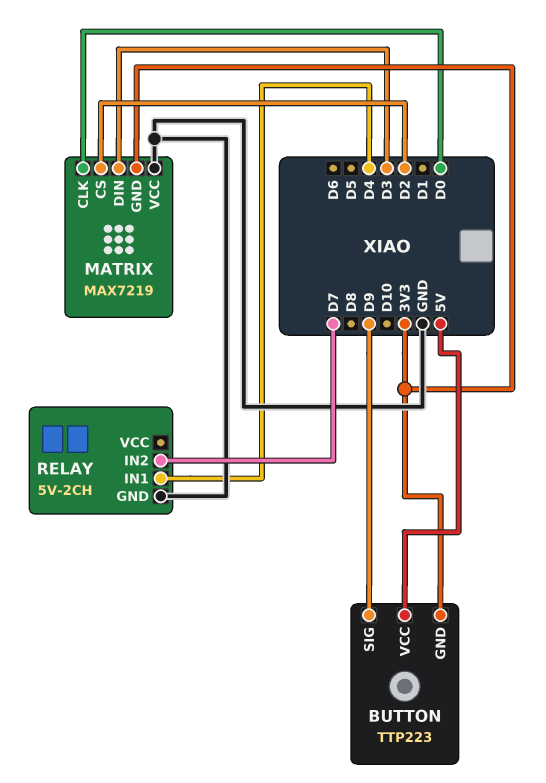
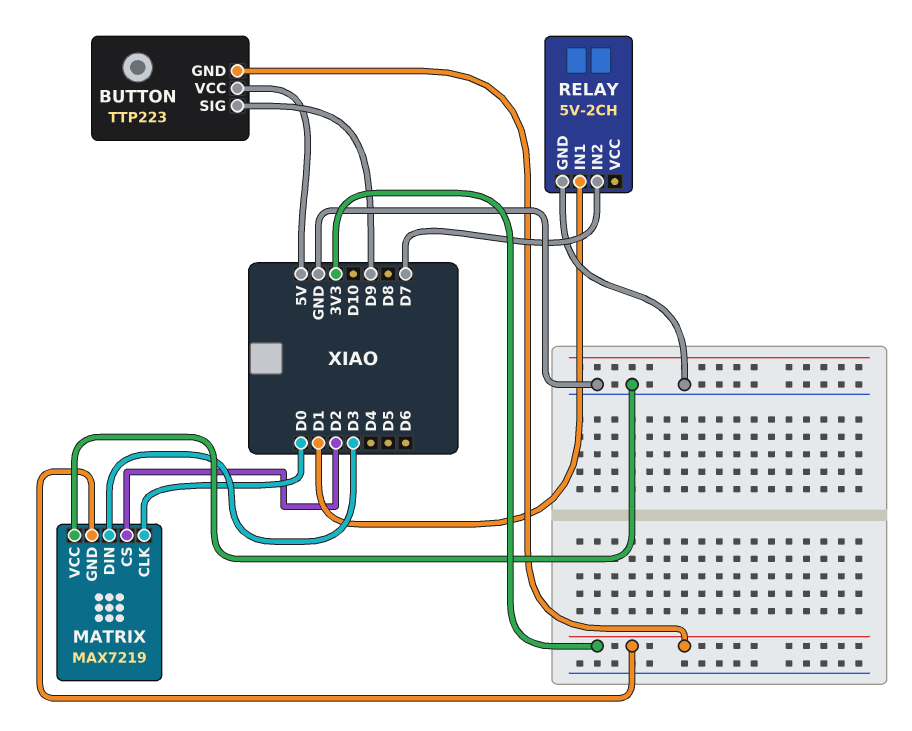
RELAY pin IN1: D4 -> D1

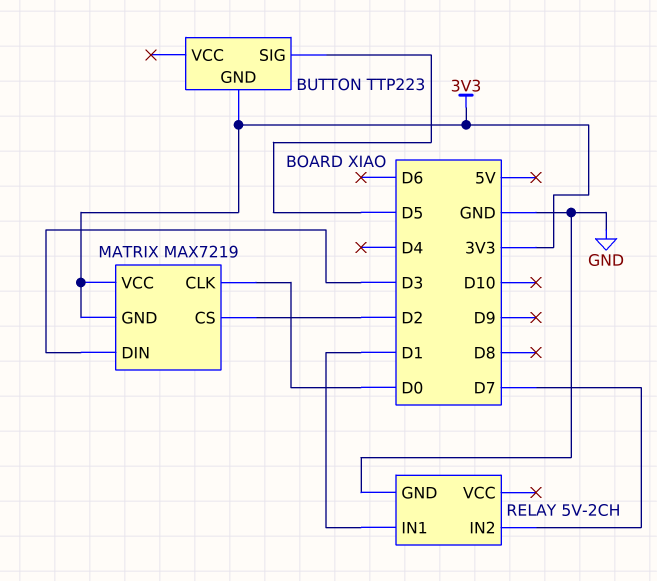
BUTTON pin SIG: D9 -> D5
BUTTON pin VCC: 5V -> none
MATRIX pin VCC: GND -> 3V3

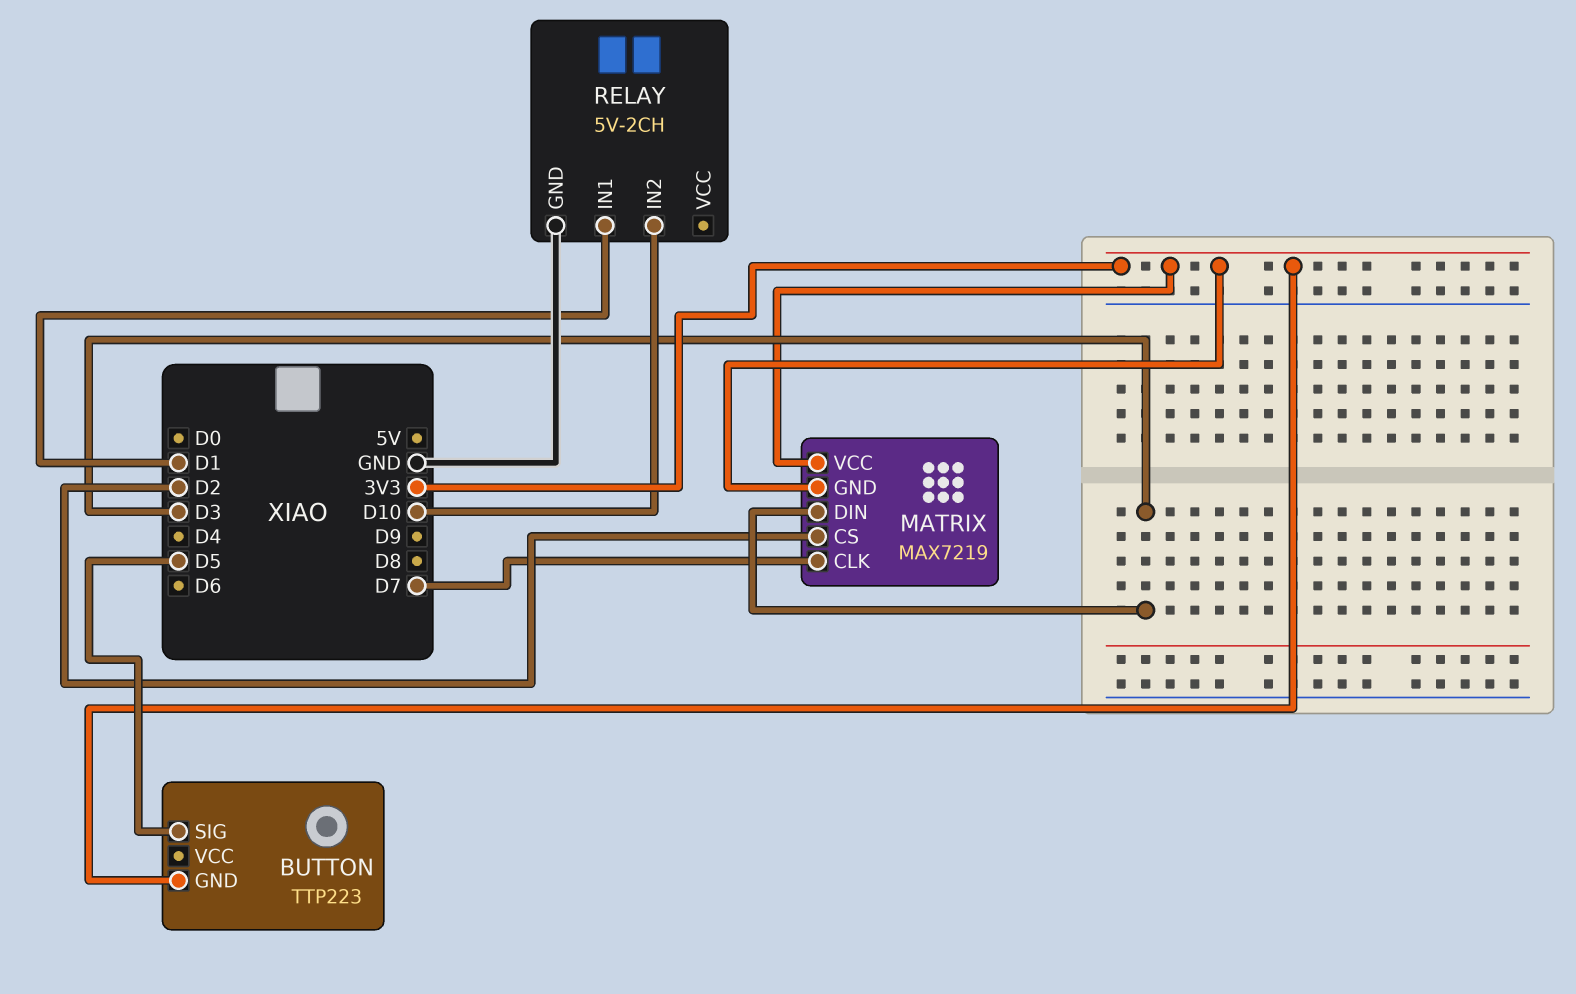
MATRIX pin CLK: D0 -> D7
RELAY pin IN2: D7 -> D10

